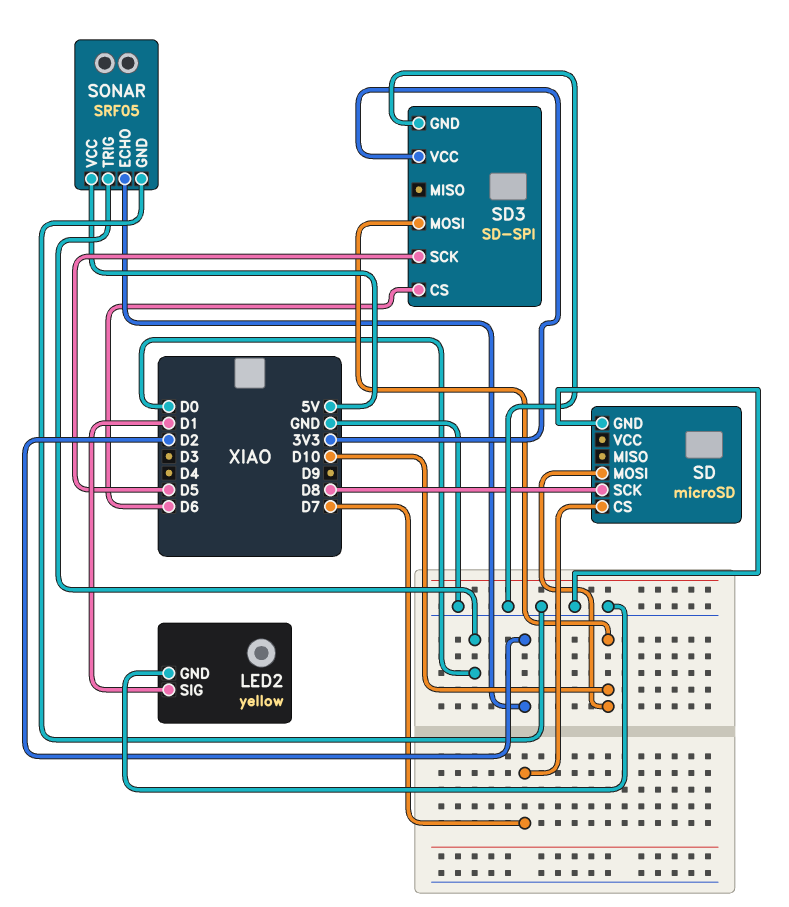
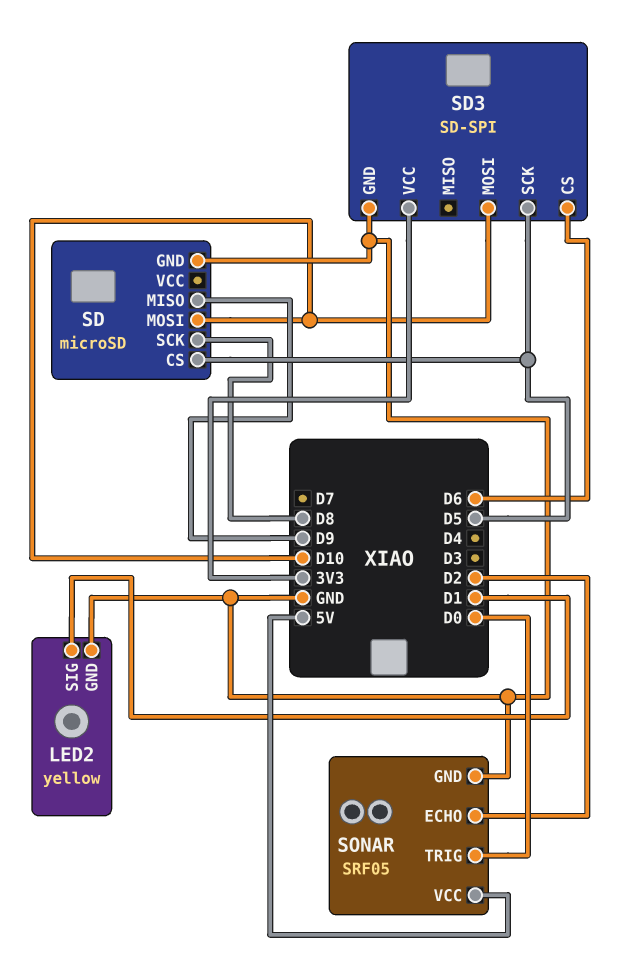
SD pin CS: D7 -> D5
SD pin MISO: none -> D9

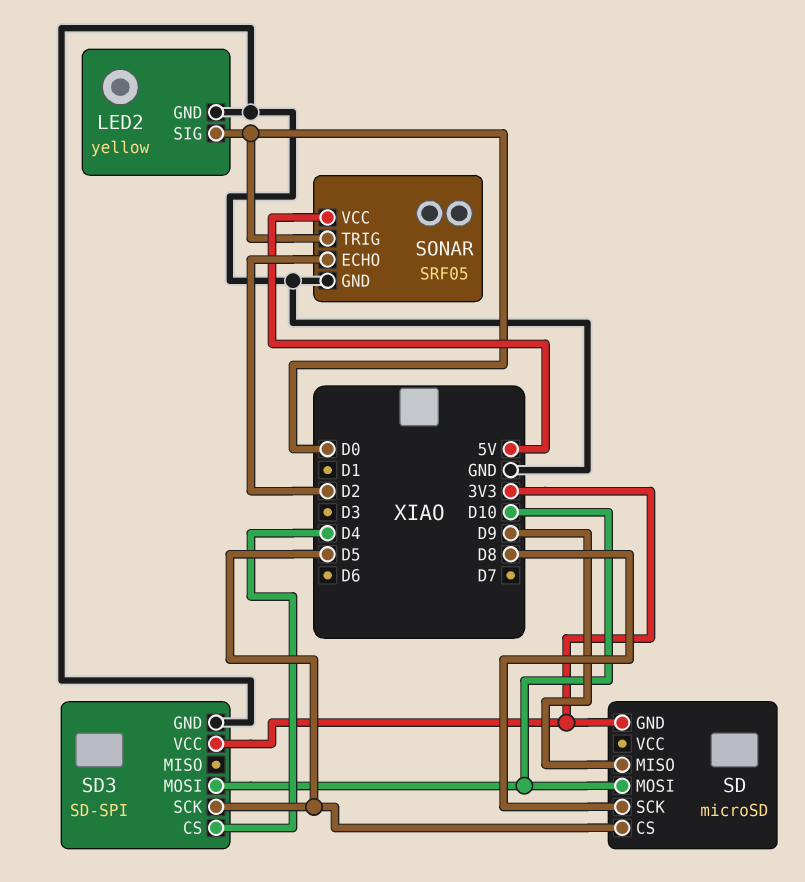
LED2 pin SIG: D1 -> D0
SD pin GND: GND -> 3V3
SD3 pin CS: D6 -> D4

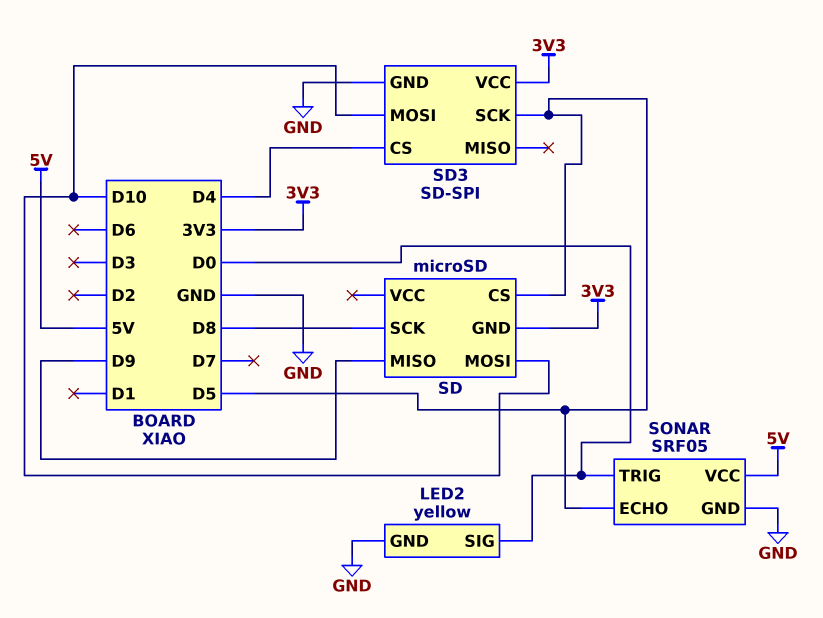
SONAR pin ECHO: D2 -> D5

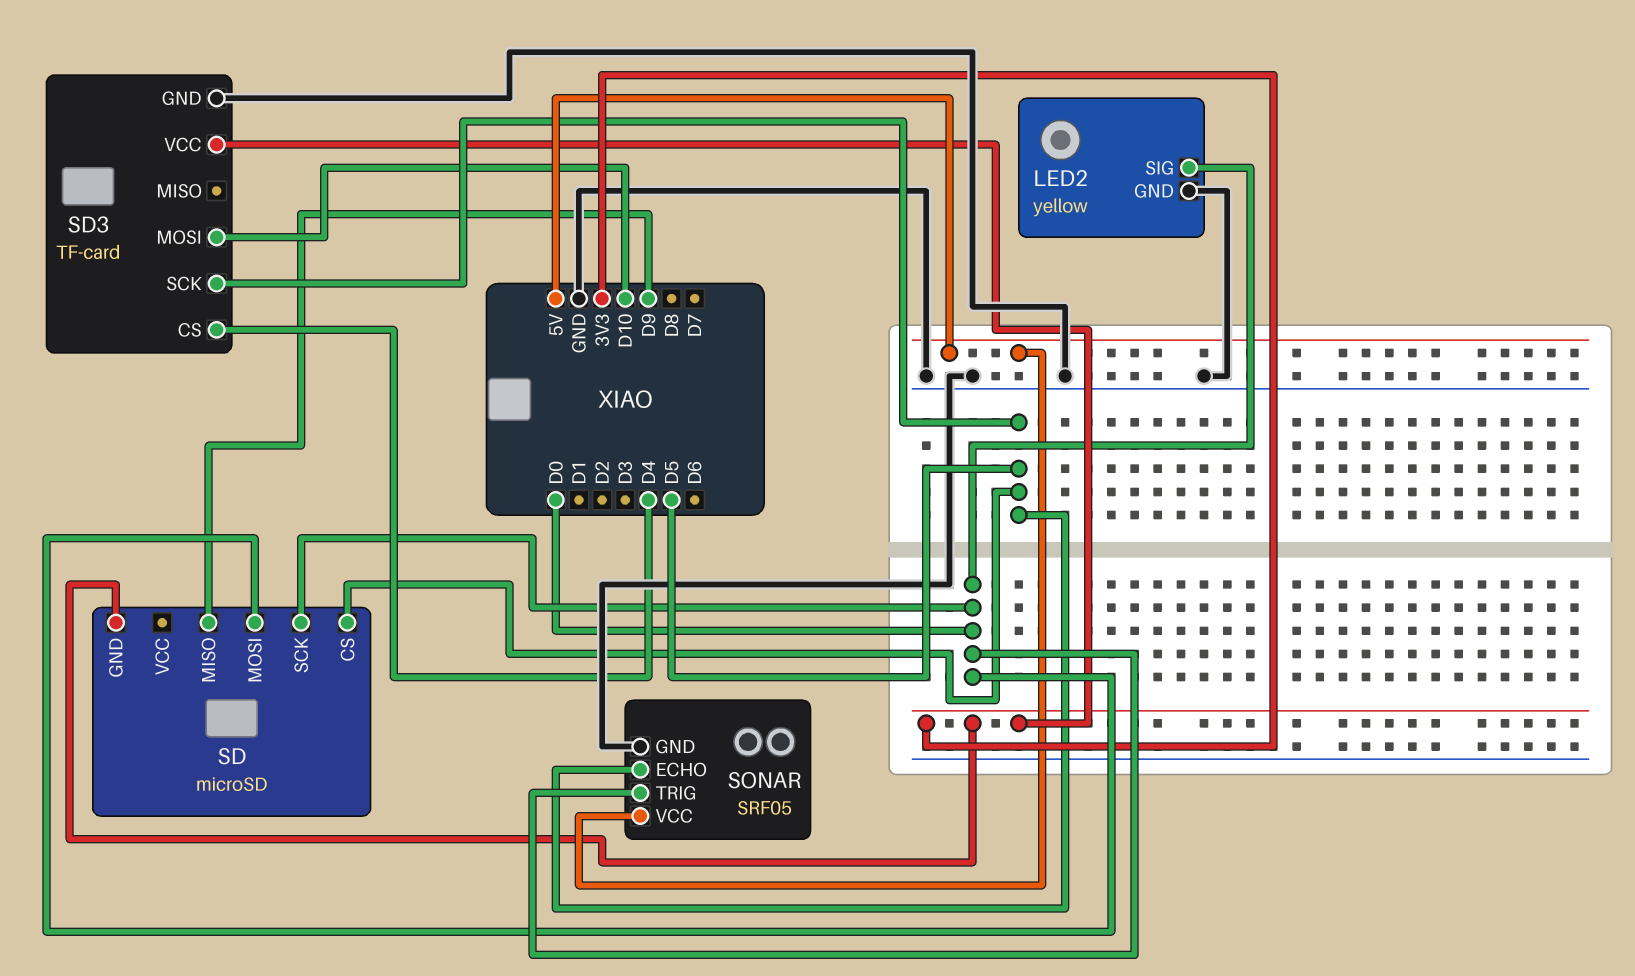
SD pin MOSI: D10 -> D0
SD pin SCK: D8 -> D0
SD3: SD-SPI -> TF-card

